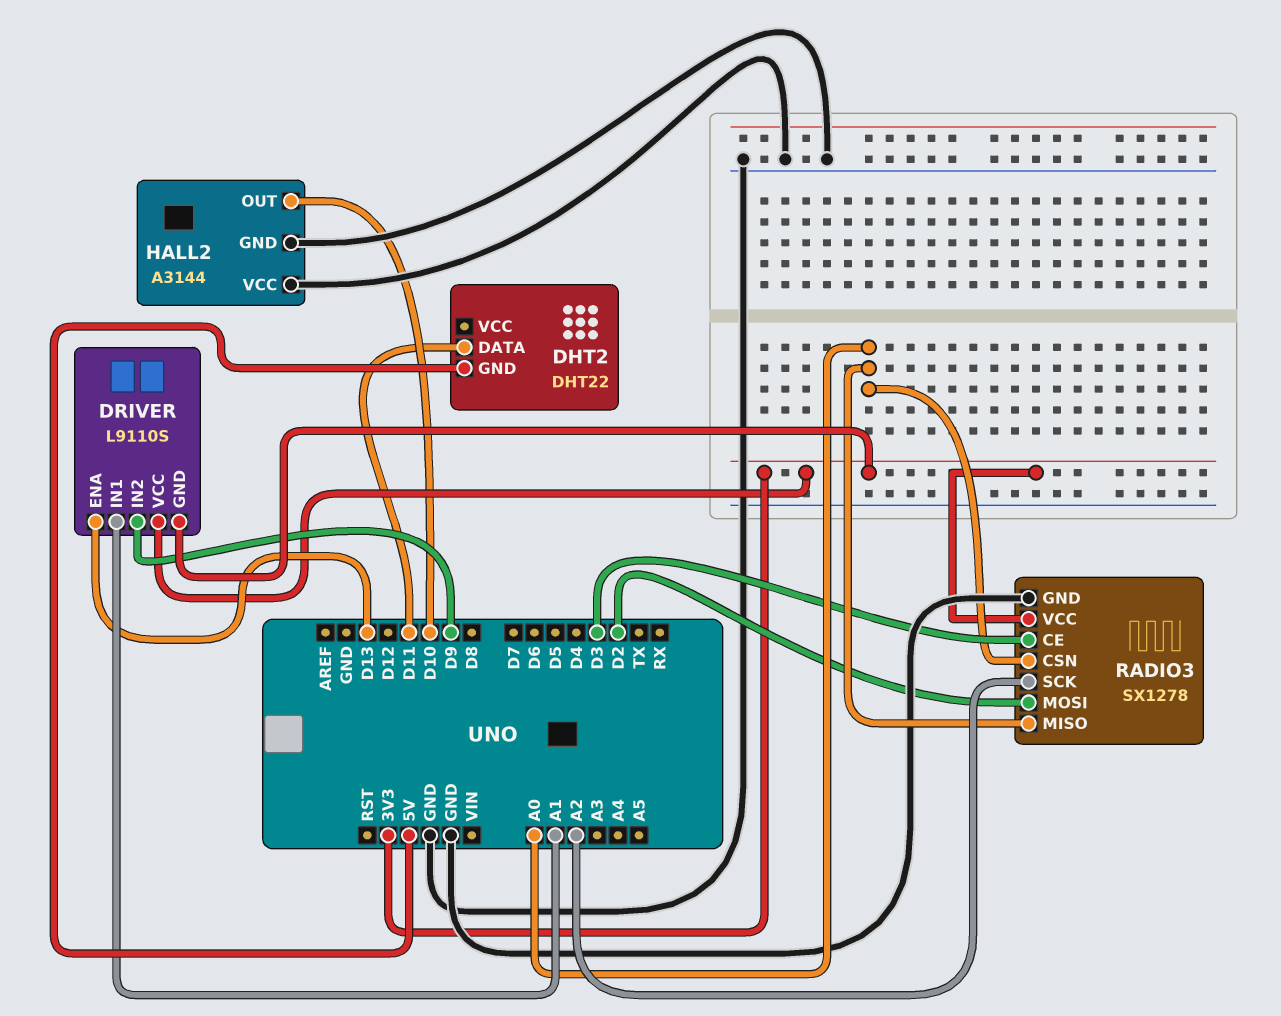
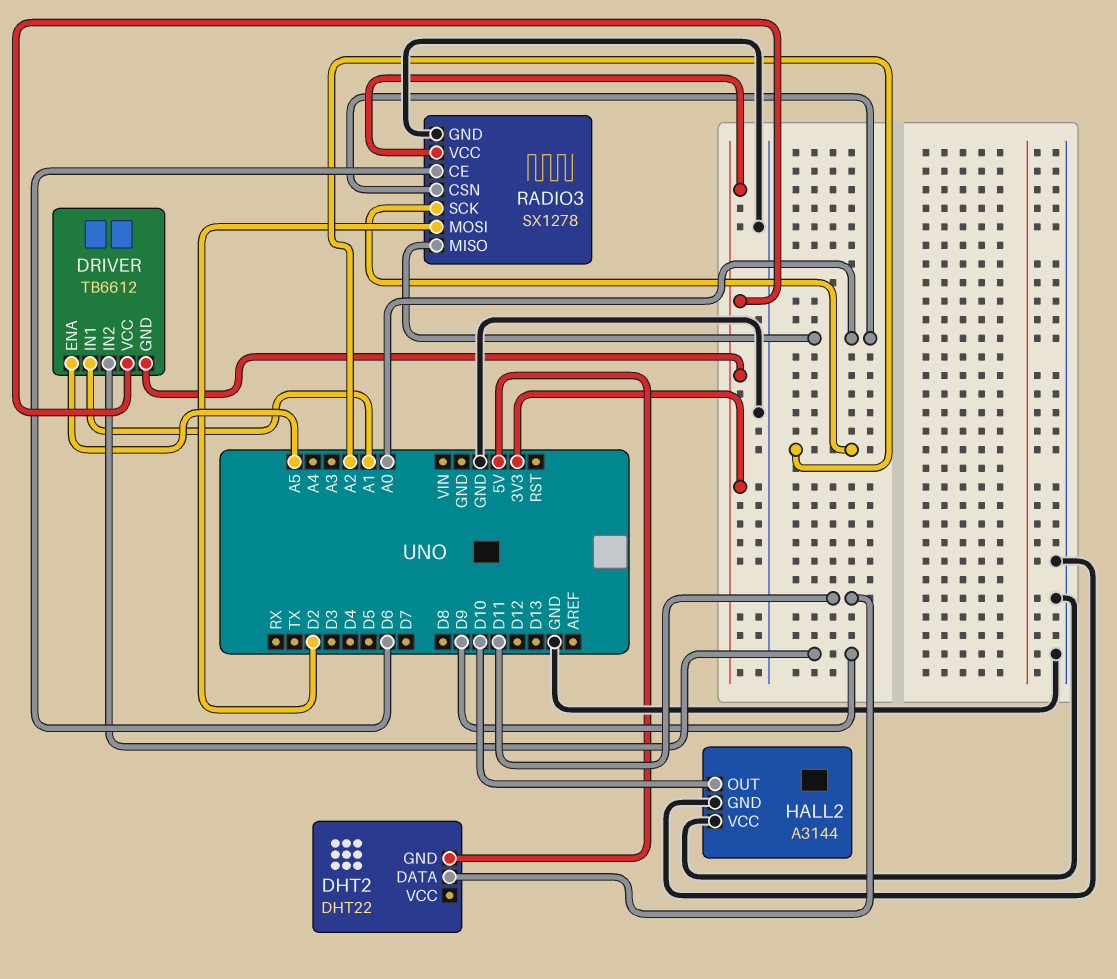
DRIVER: L9110S -> TB6612
DRIVER pin ENA: D13 -> A5
RADIO3 pin CE: D3 -> D6

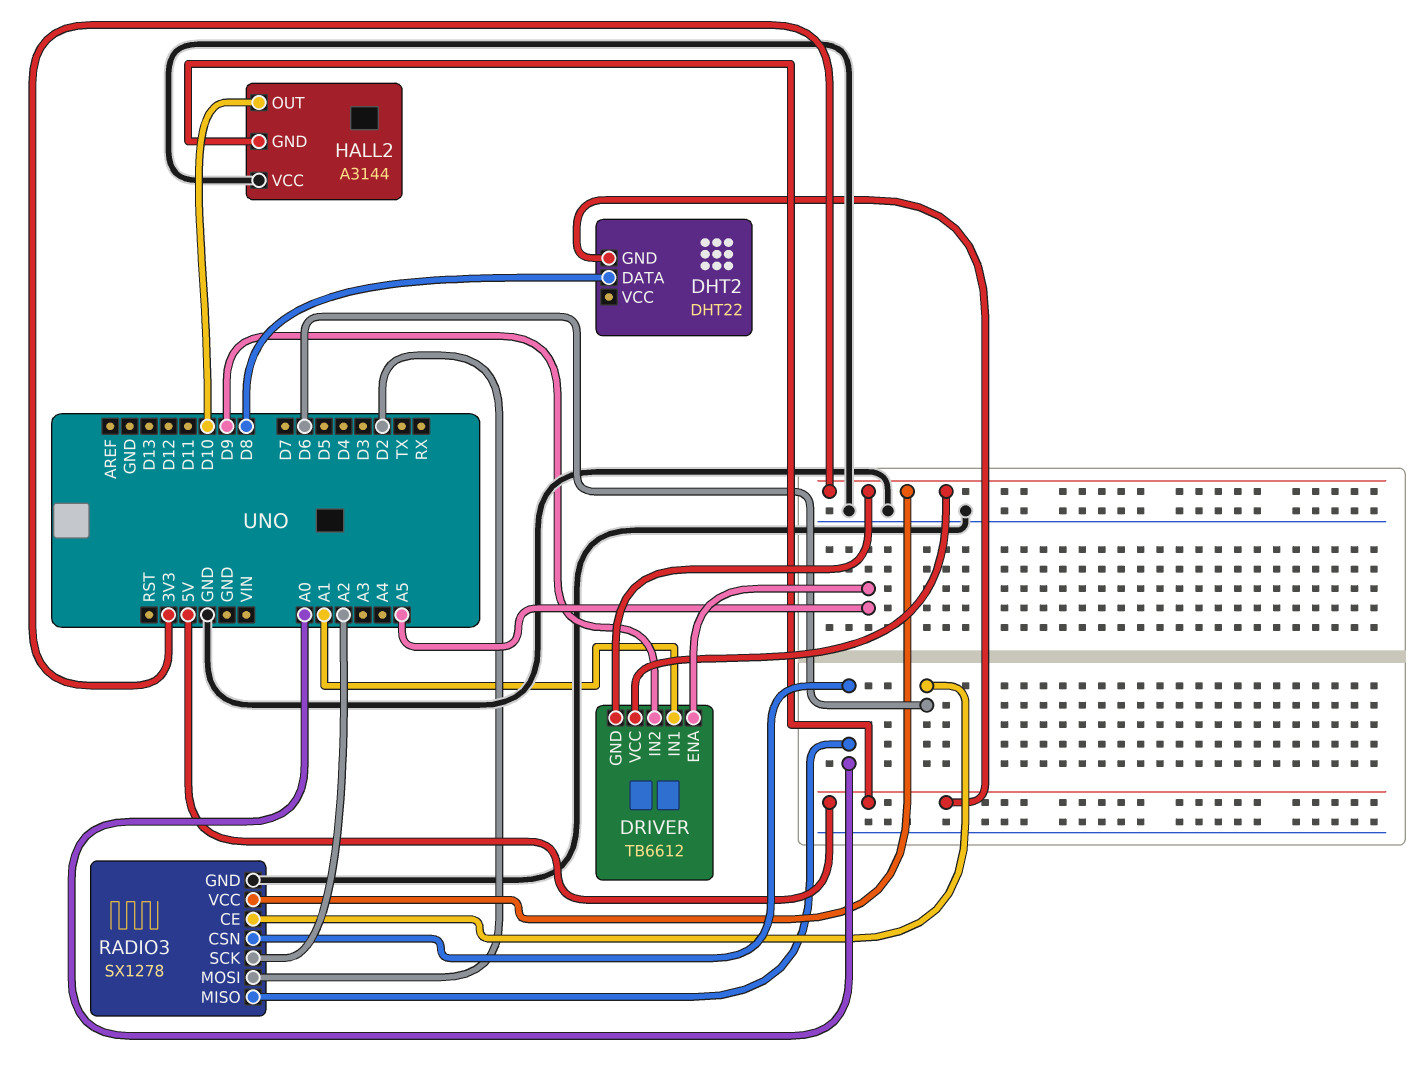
DHT2 pin DATA: D11 -> D8
HALL2 pin GND: GND -> 5V

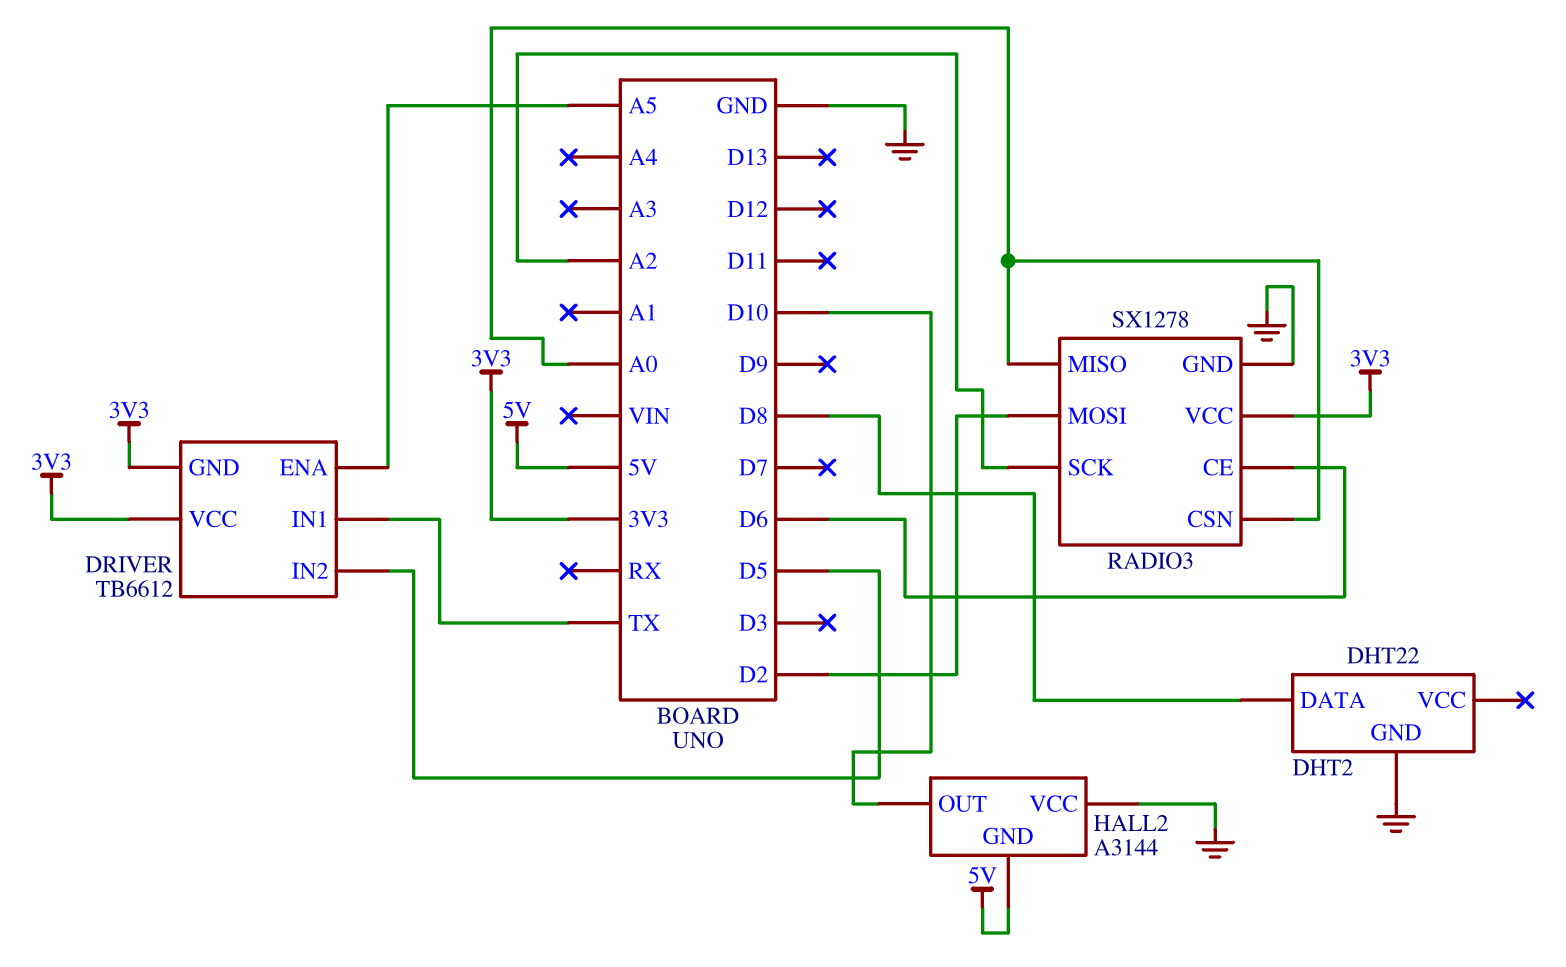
DHT2 pin GND: 5V -> GND
DRIVER pin IN1: A1 -> TX
DRIVER pin IN2: D9 -> D5

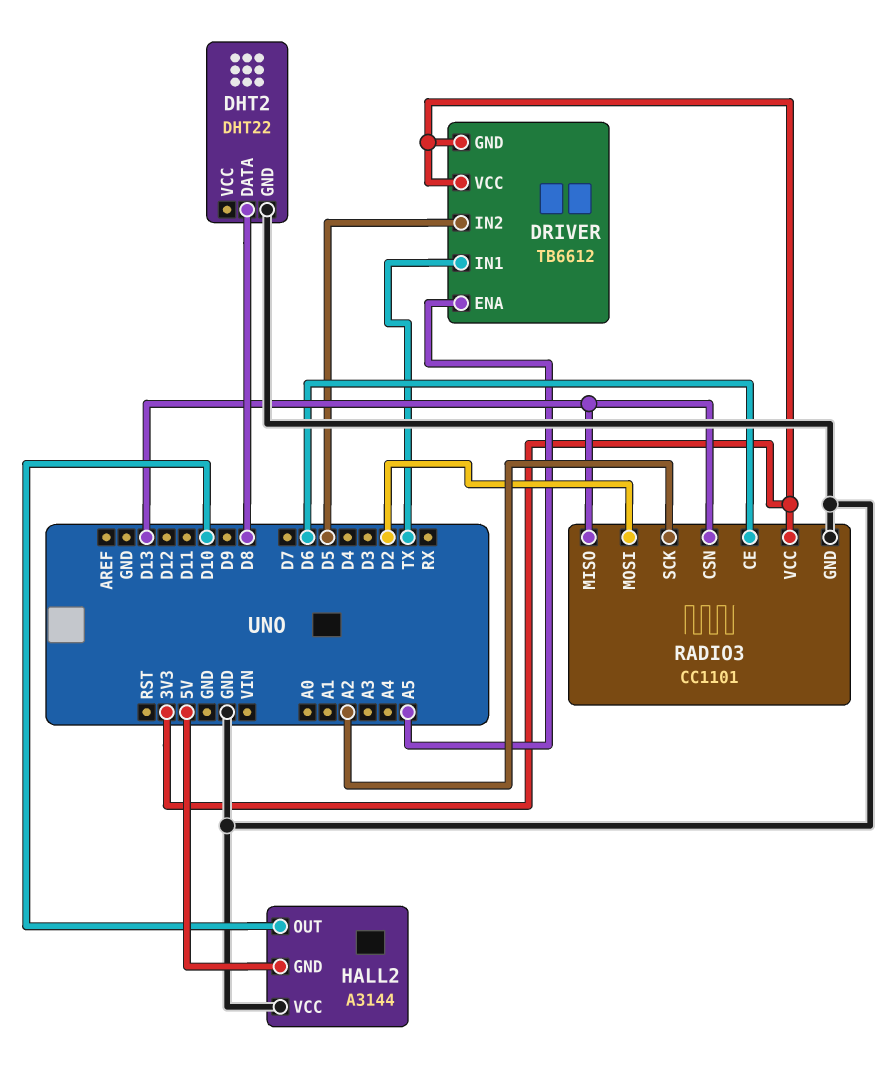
RADIO3: SX1278 -> CC1101
RADIO3 pin CSN: A0 -> D13
RADIO3 pin MISO: A0 -> D13

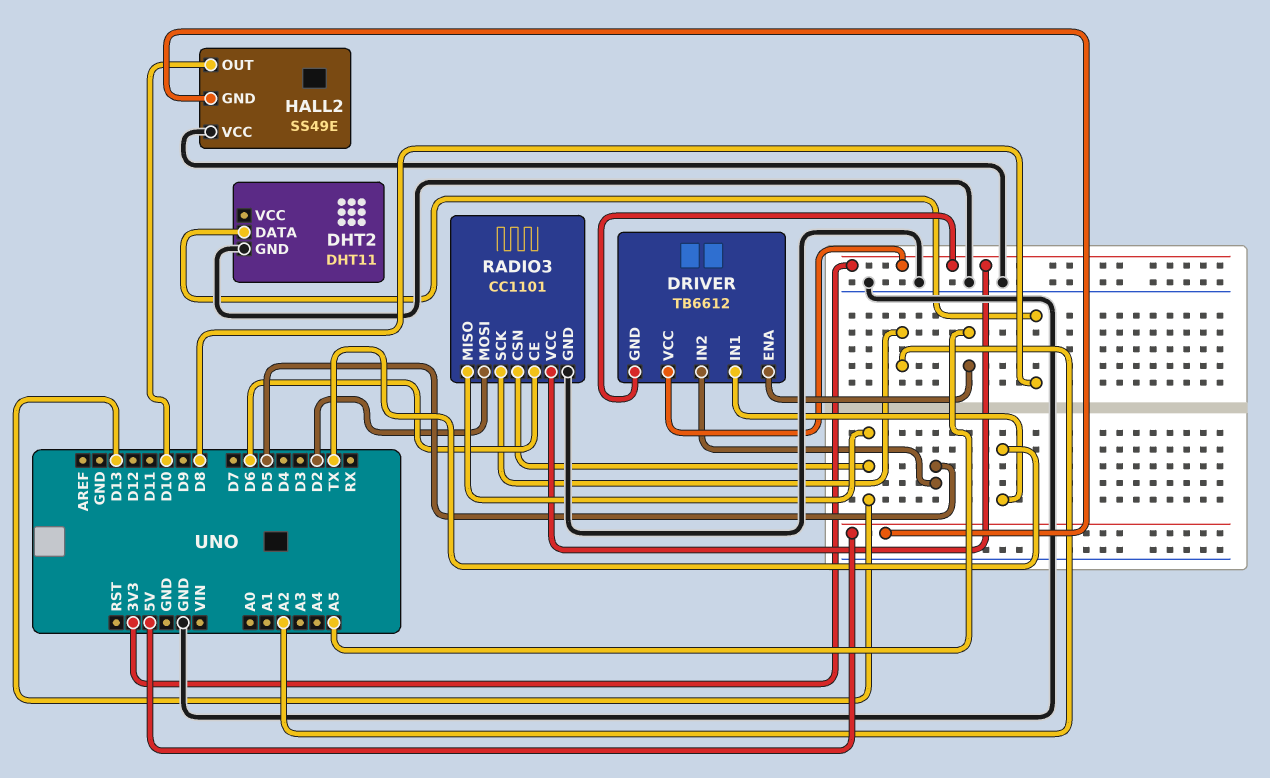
DHT2: DHT22 -> DHT11
HALL2: A3144 -> SS49E

